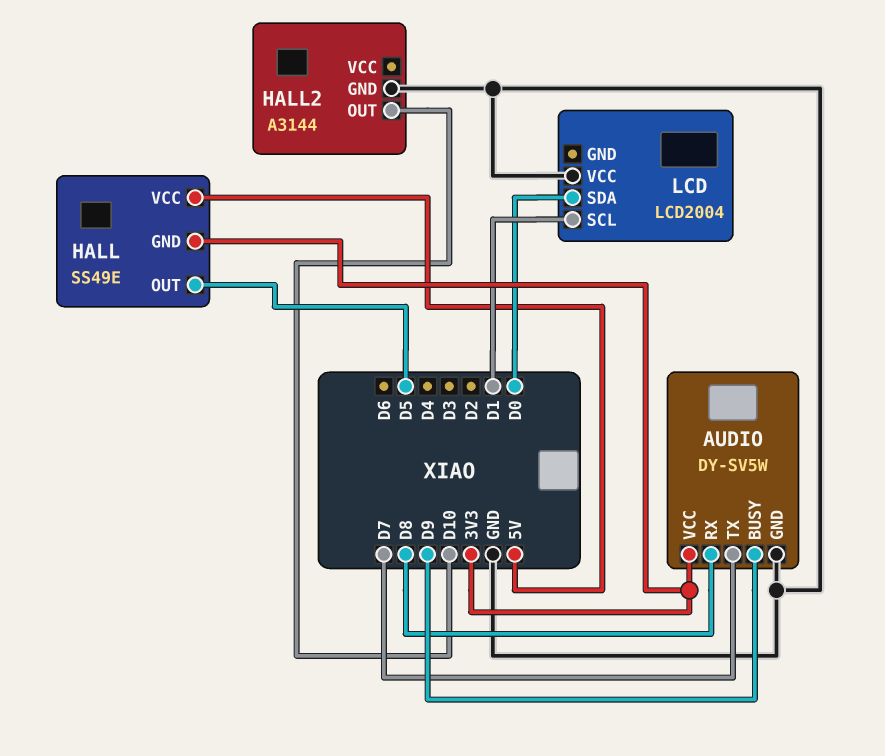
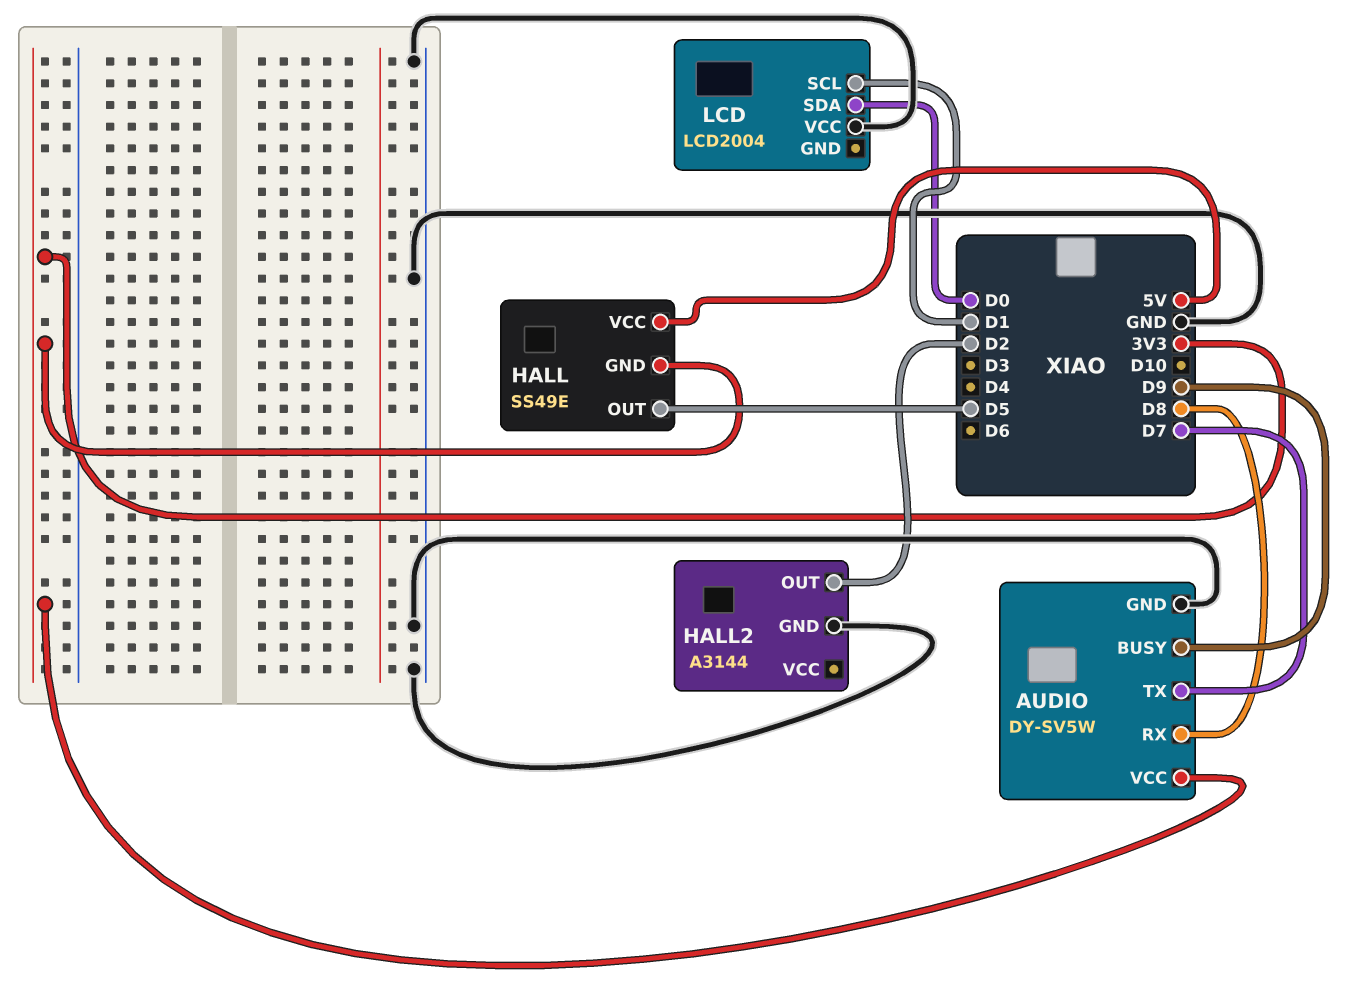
HALL2 pin OUT: D10 -> D2

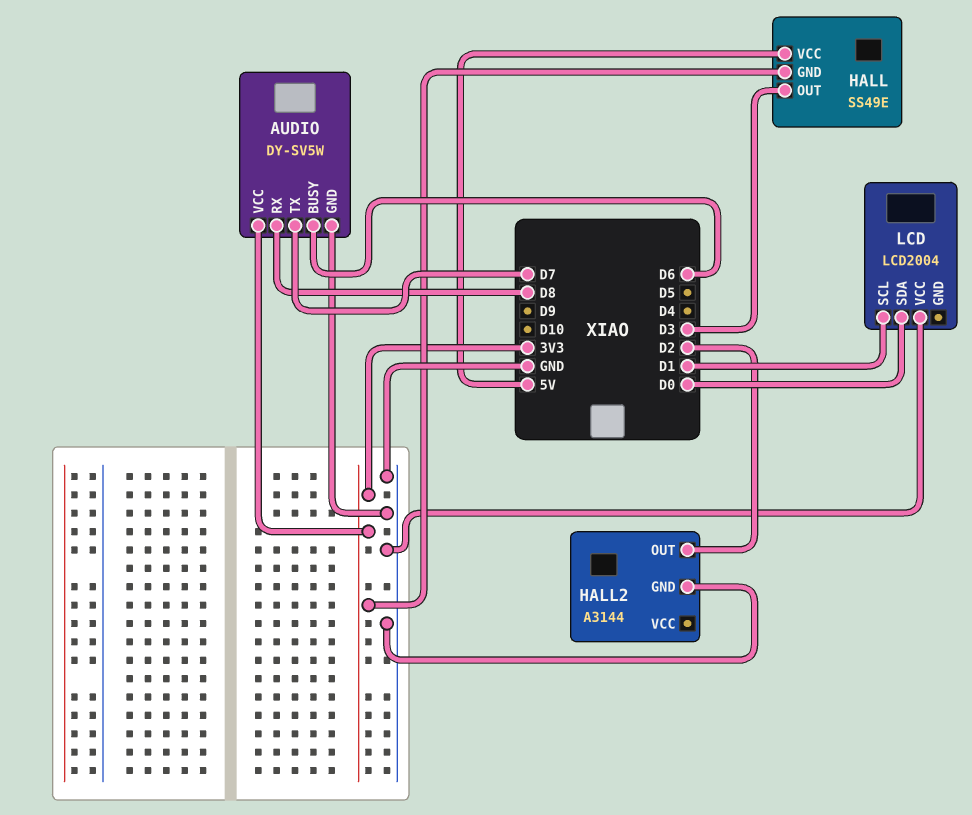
AUDIO pin BUSY: D9 -> D6
HALL pin OUT: D5 -> D3

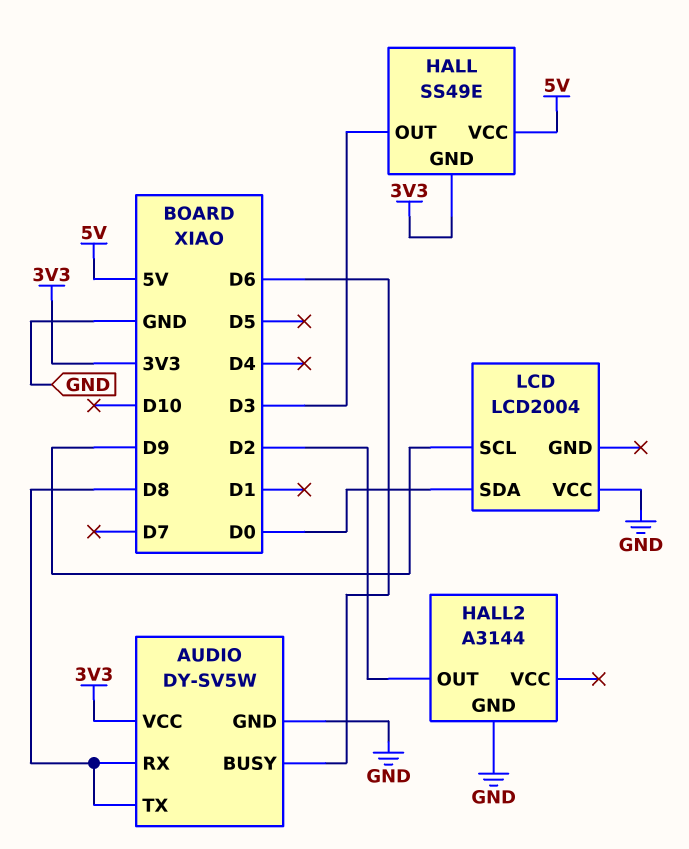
AUDIO pin TX: D7 -> D8
LCD pin SCL: D1 -> D9

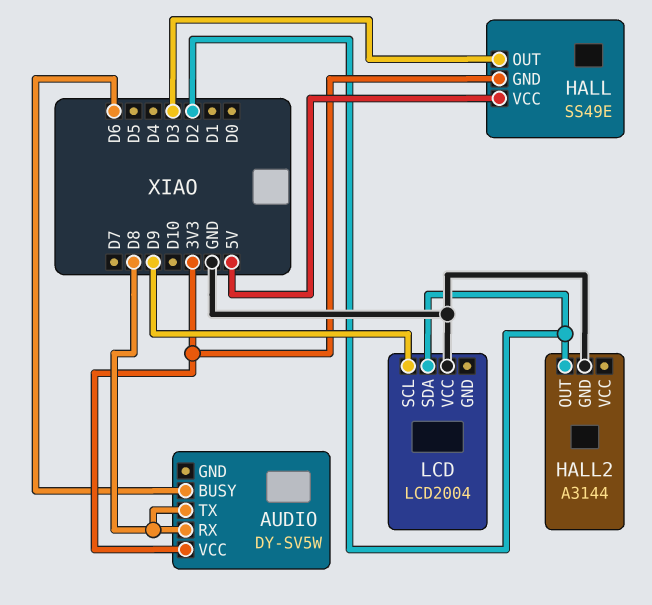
AUDIO pin GND: GND -> none
LCD pin SDA: D0 -> D2

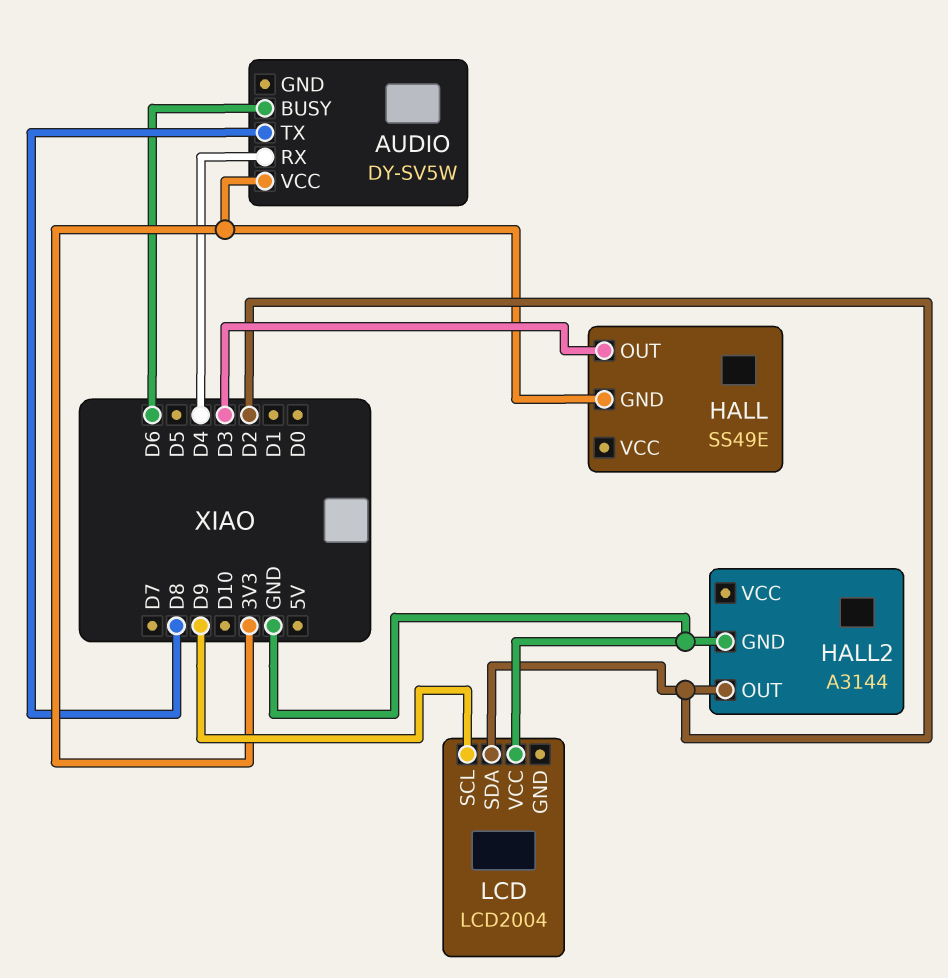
AUDIO pin RX: D8 -> D4
HALL pin VCC: 5V -> none

